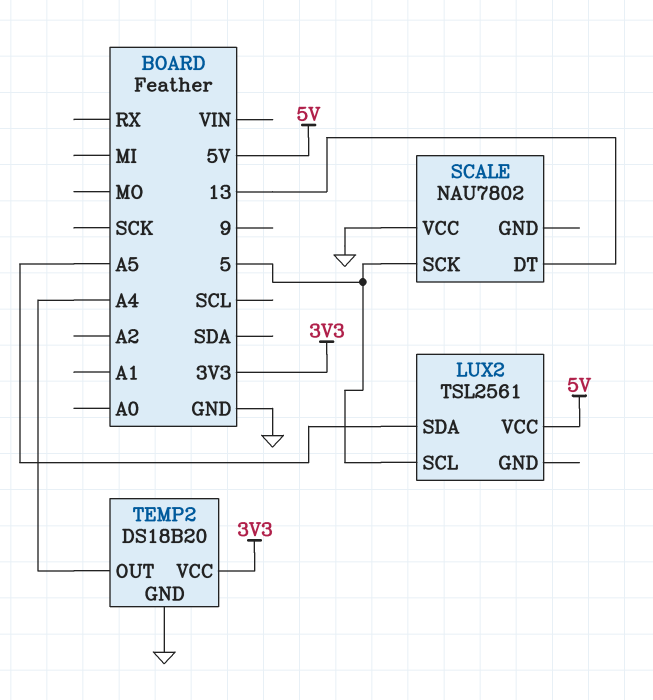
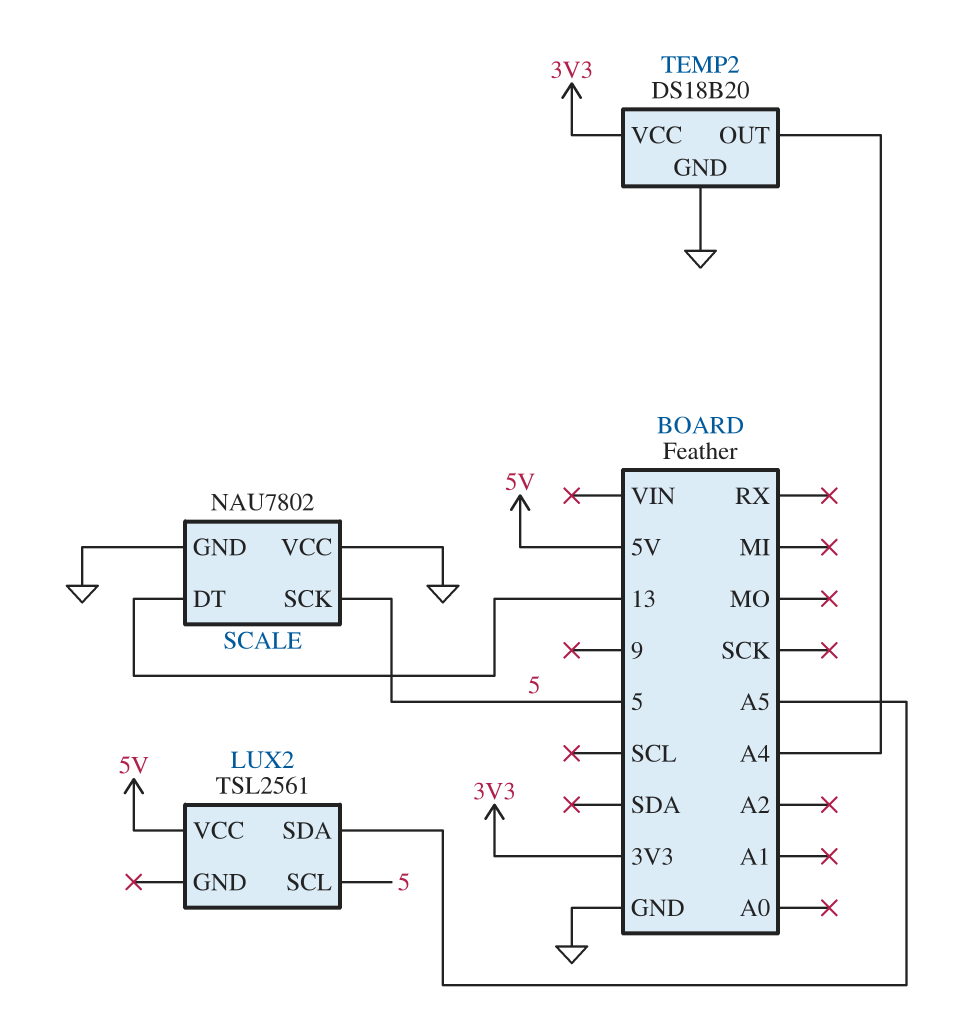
SCALE pin GND: none -> GND

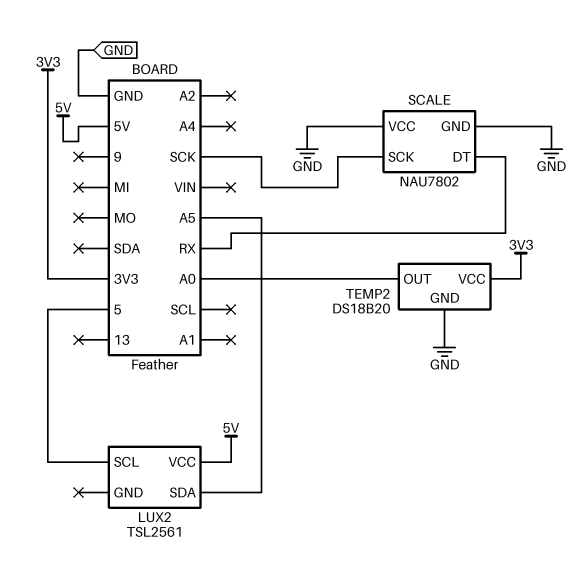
SCALE pin DT: 13 -> RX
SCALE pin SCK: 5 -> SCK
TEMP2 pin OUT: A4 -> A0

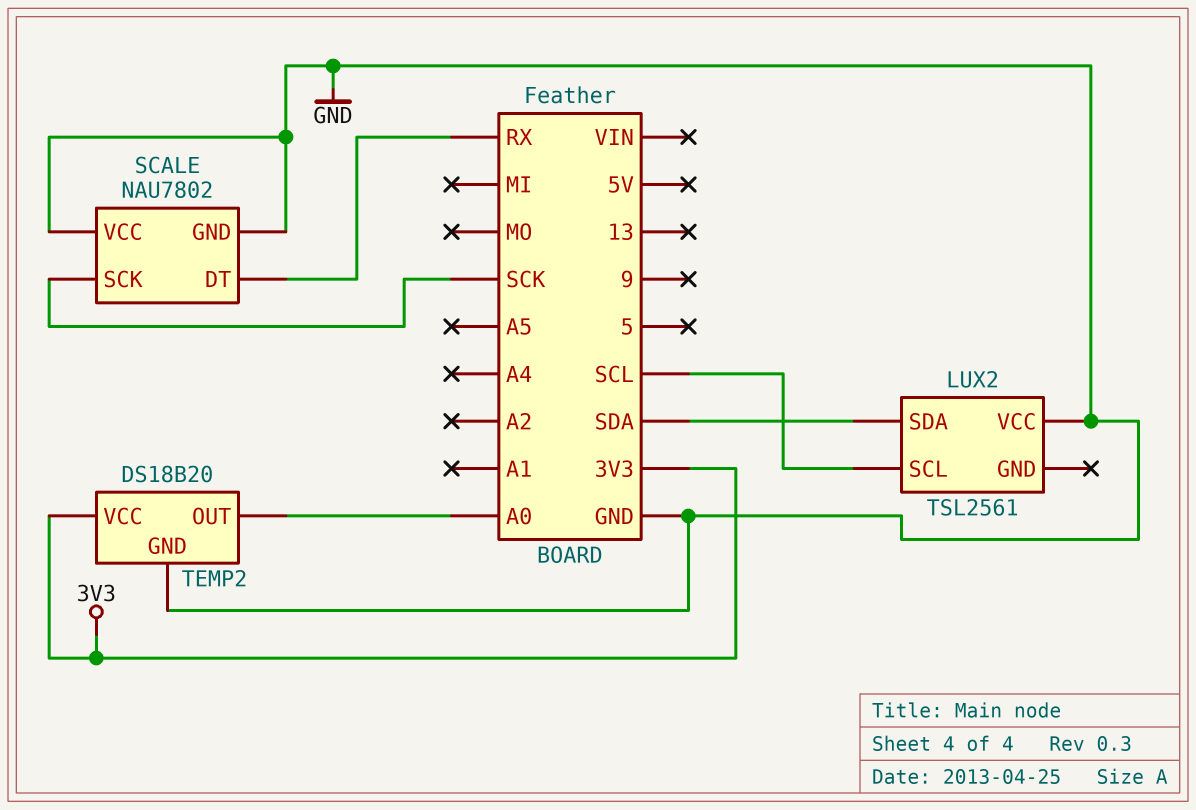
LUX2 pin SCL: 5 -> SCL
LUX2 pin SDA: A5 -> SDA
LUX2 pin VCC: 5V -> GND

